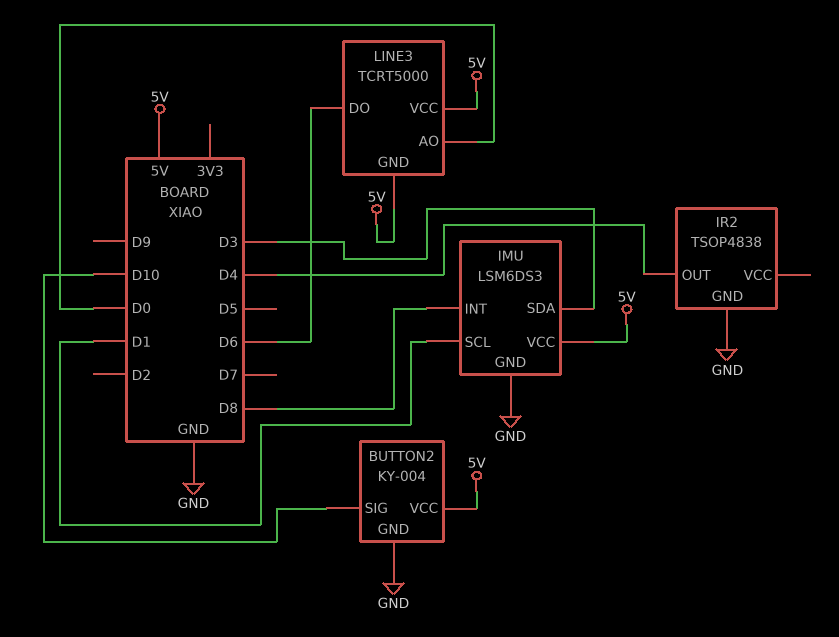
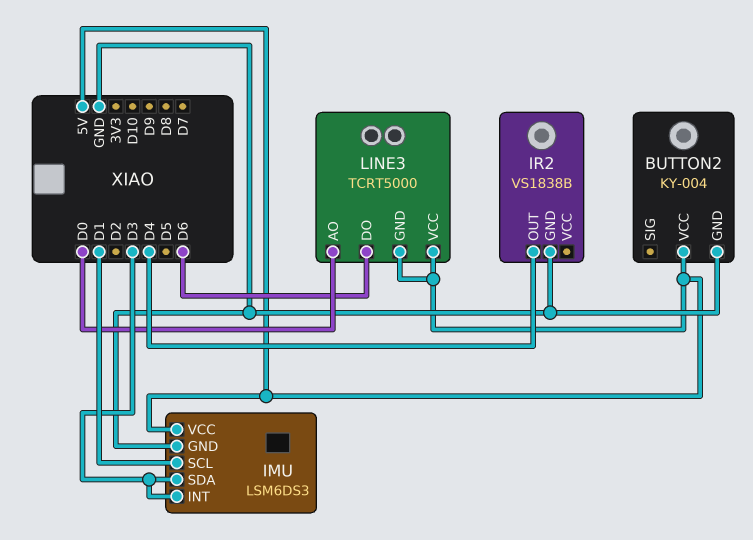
BUTTON2 pin SIG: D10 -> none
IMU pin INT: D8 -> D3
IR2: TSOP4838 -> VS1838B

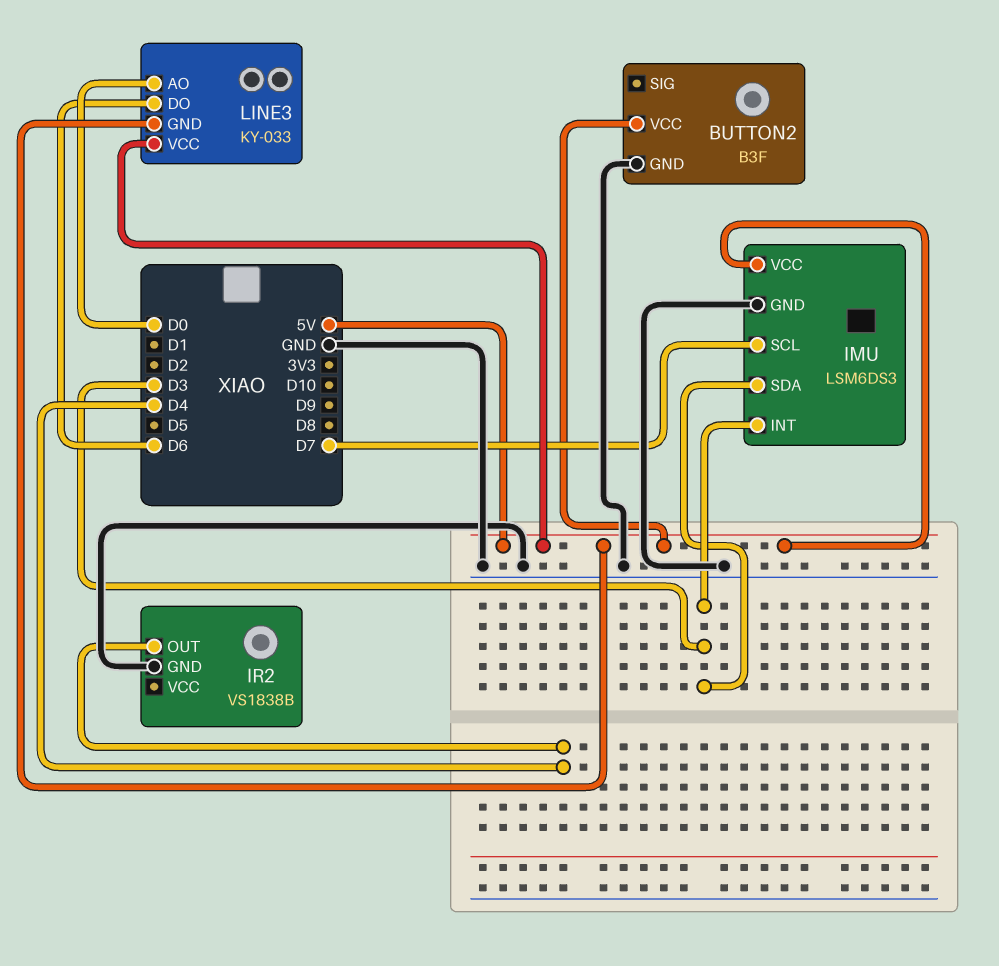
BUTTON2: KY-004 -> B3F
IMU pin SCL: D1 -> D7
LINE3: TCRT5000 -> KY-033

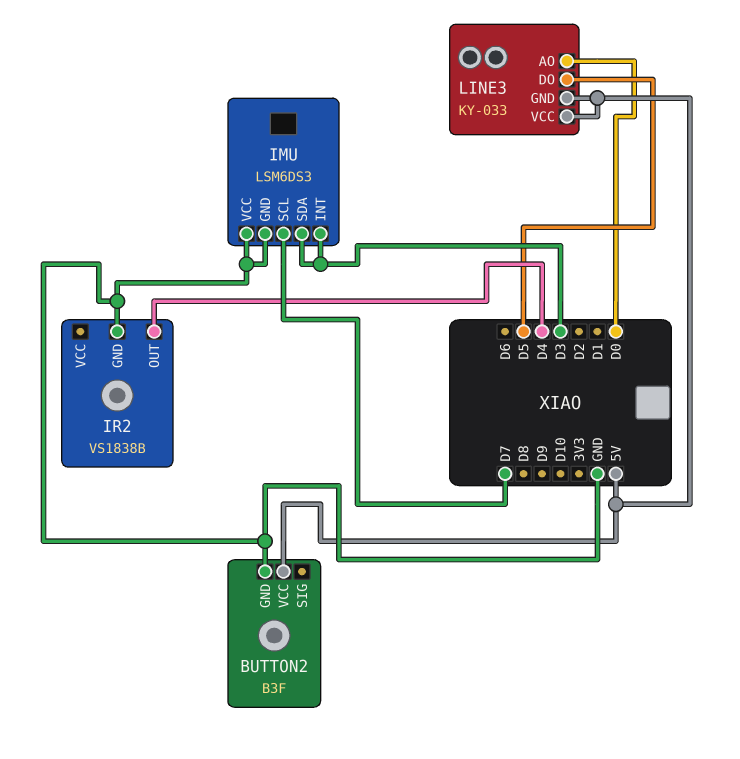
IMU pin VCC: 5V -> GND
LINE3 pin DO: D6 -> D5

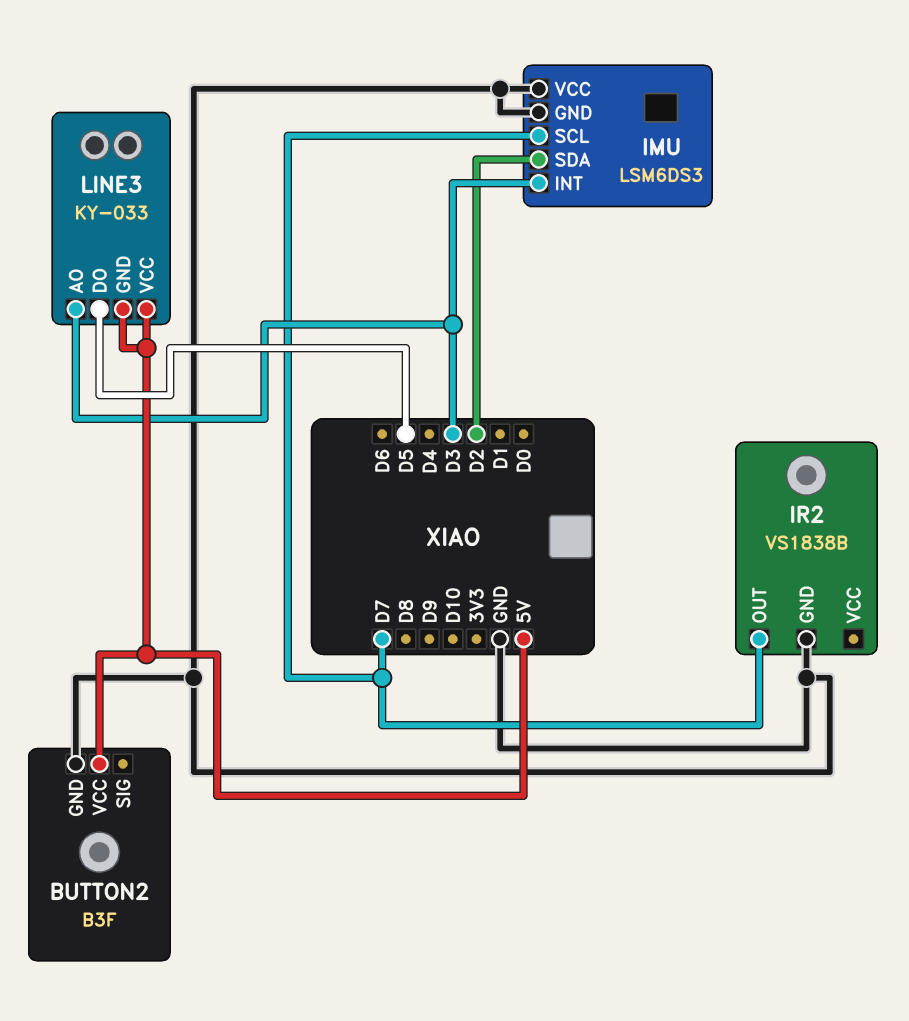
IMU pin SDA: D3 -> D2
IR2 pin OUT: D4 -> D7
LINE3 pin AO: D0 -> D3

